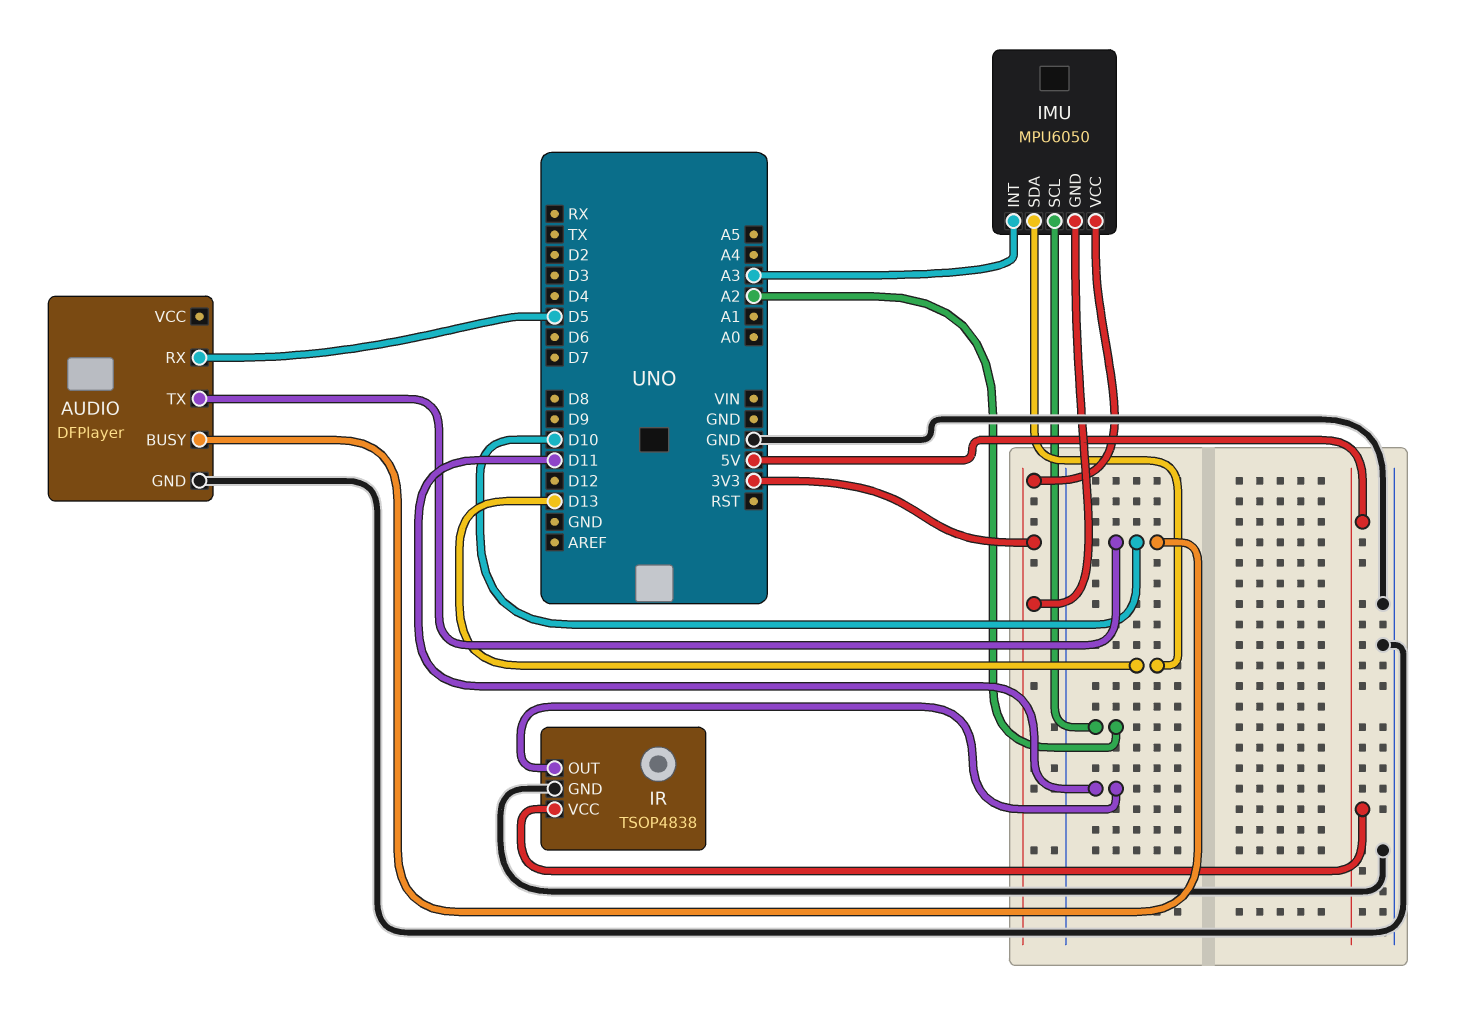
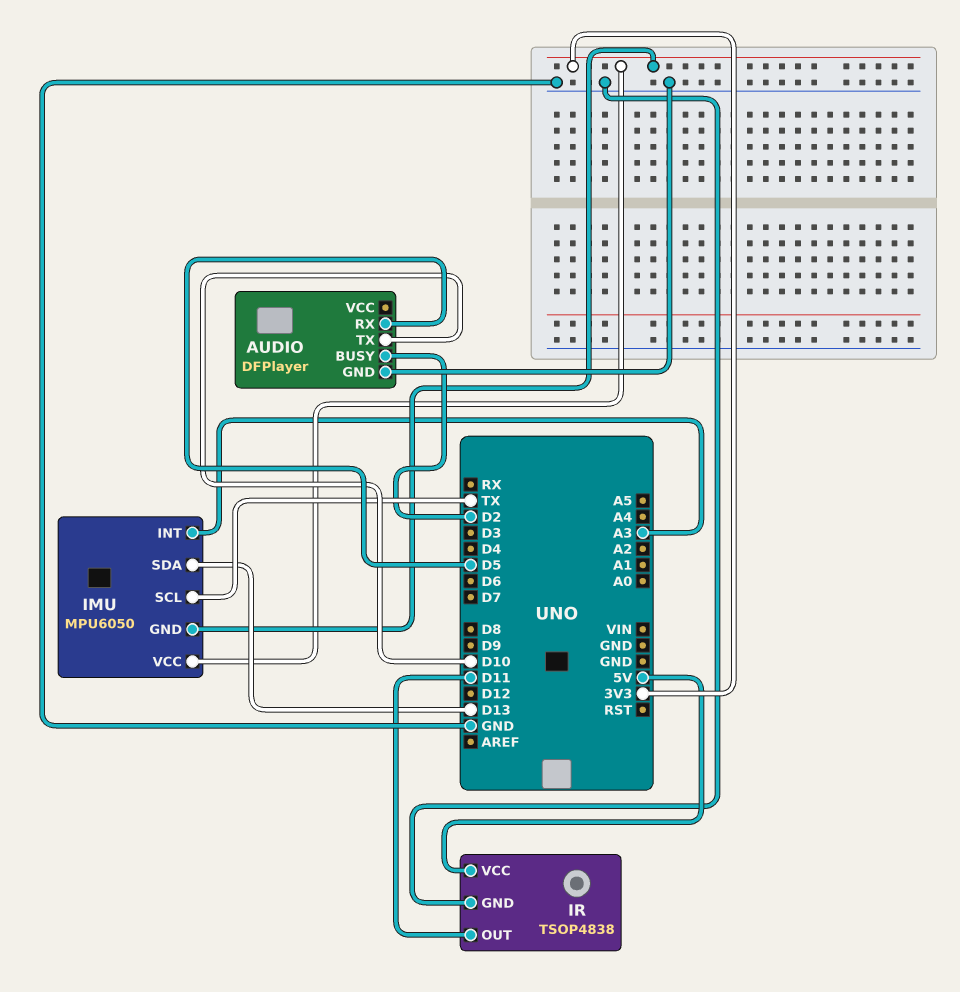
AUDIO pin BUSY: D10 -> D2
IMU pin SCL: A2 -> TX

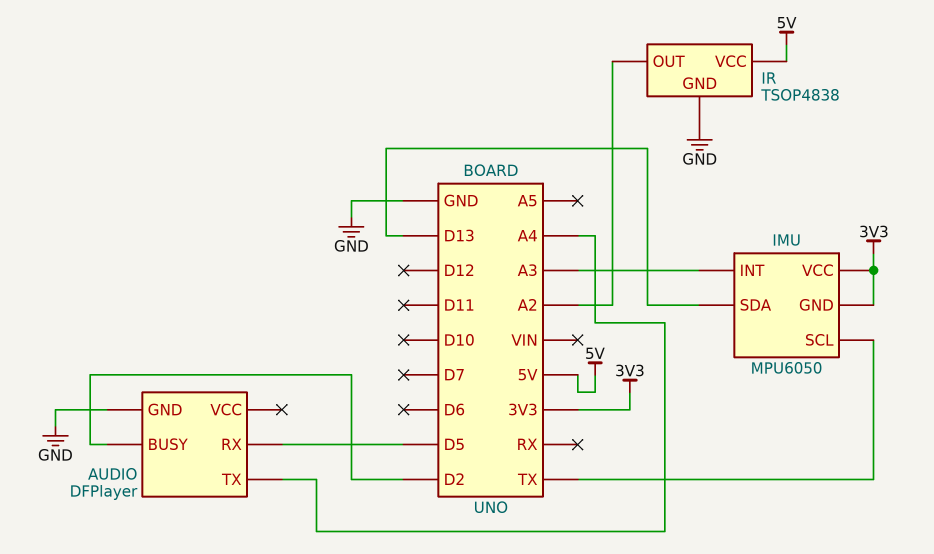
AUDIO pin TX: D10 -> A4
IR pin OUT: D11 -> A2

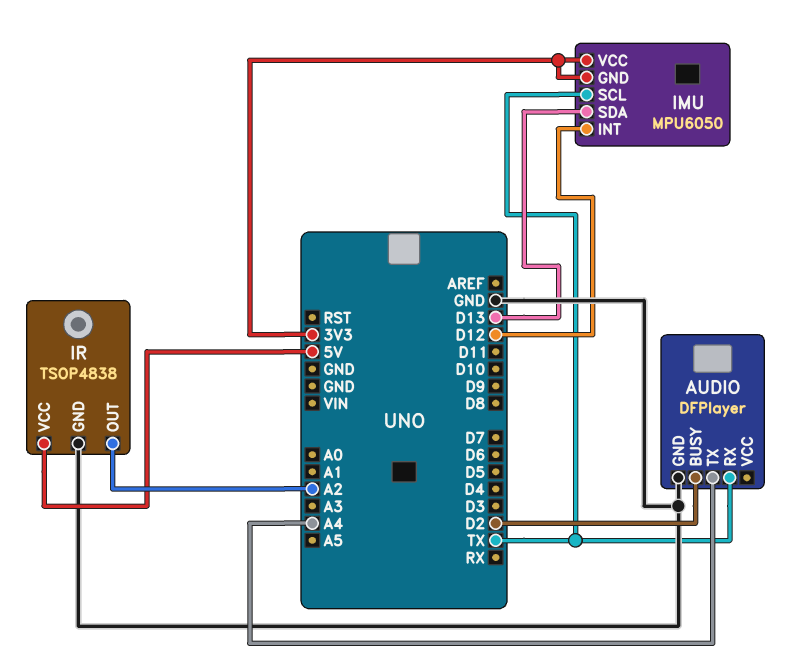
AUDIO pin RX: D5 -> TX
IMU pin INT: A3 -> D12

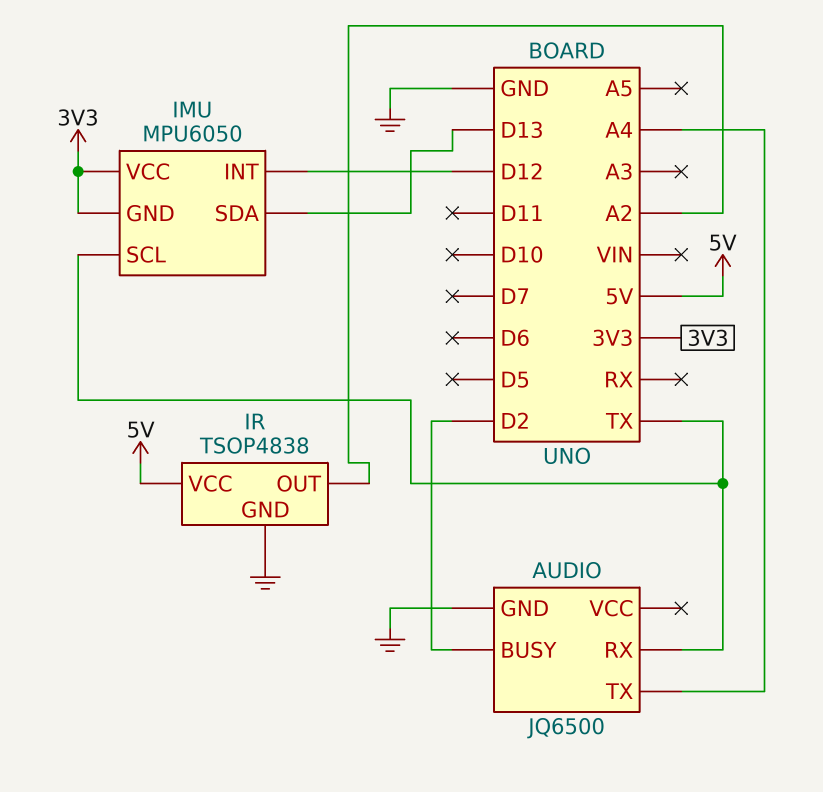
AUDIO: DFPlayer -> JQ6500

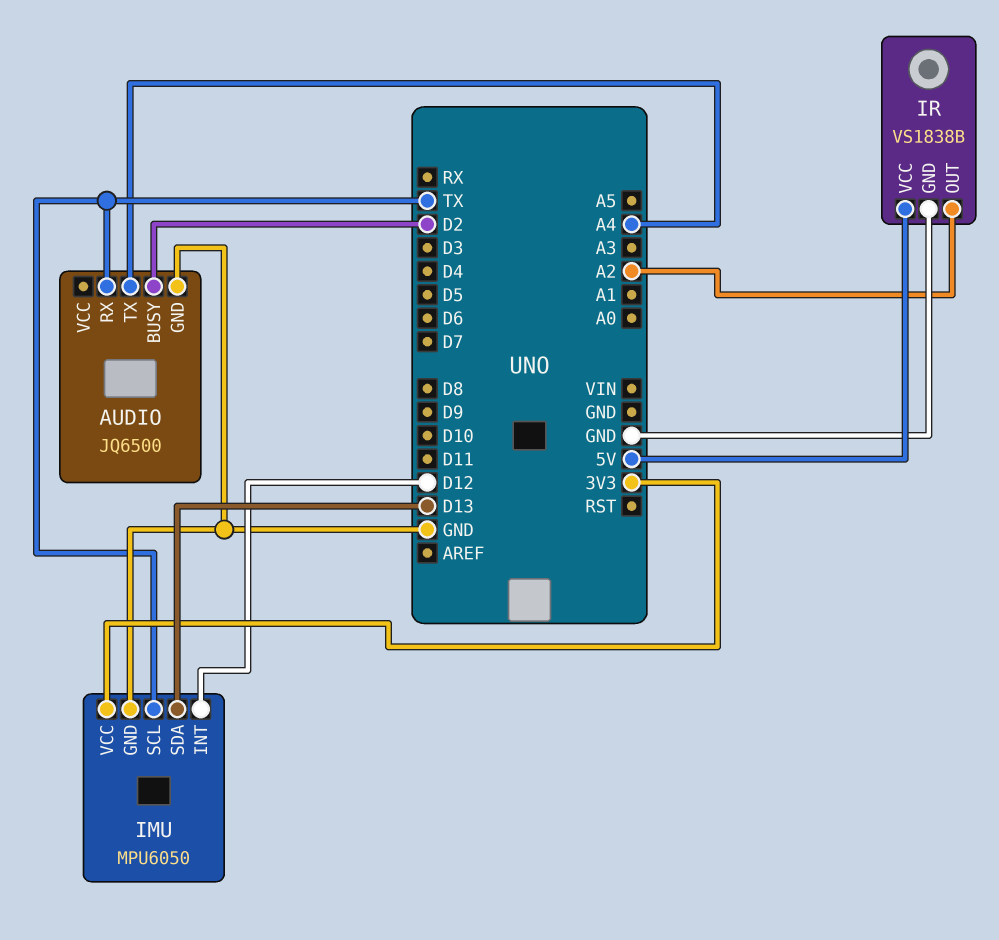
IMU pin GND: 3V3 -> GND
IR: TSOP4838 -> VS1838B

